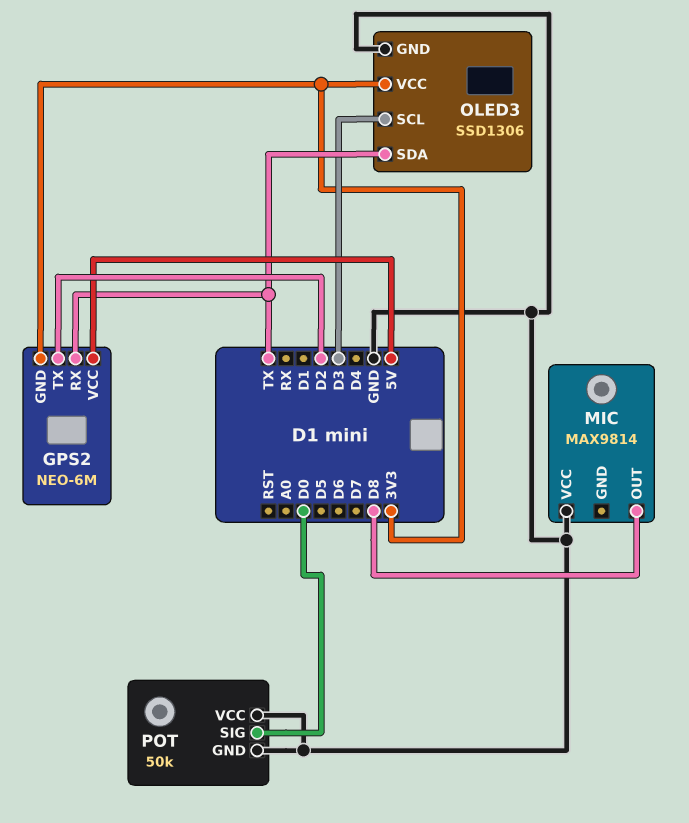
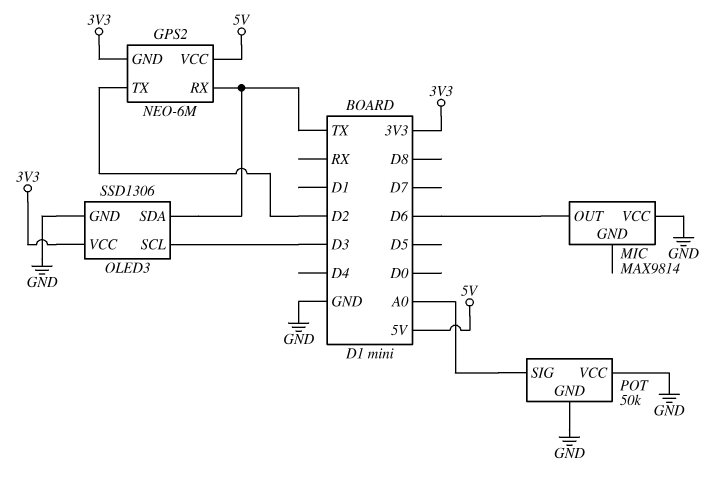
MIC pin OUT: D8 -> D6
POT pin SIG: D0 -> A0

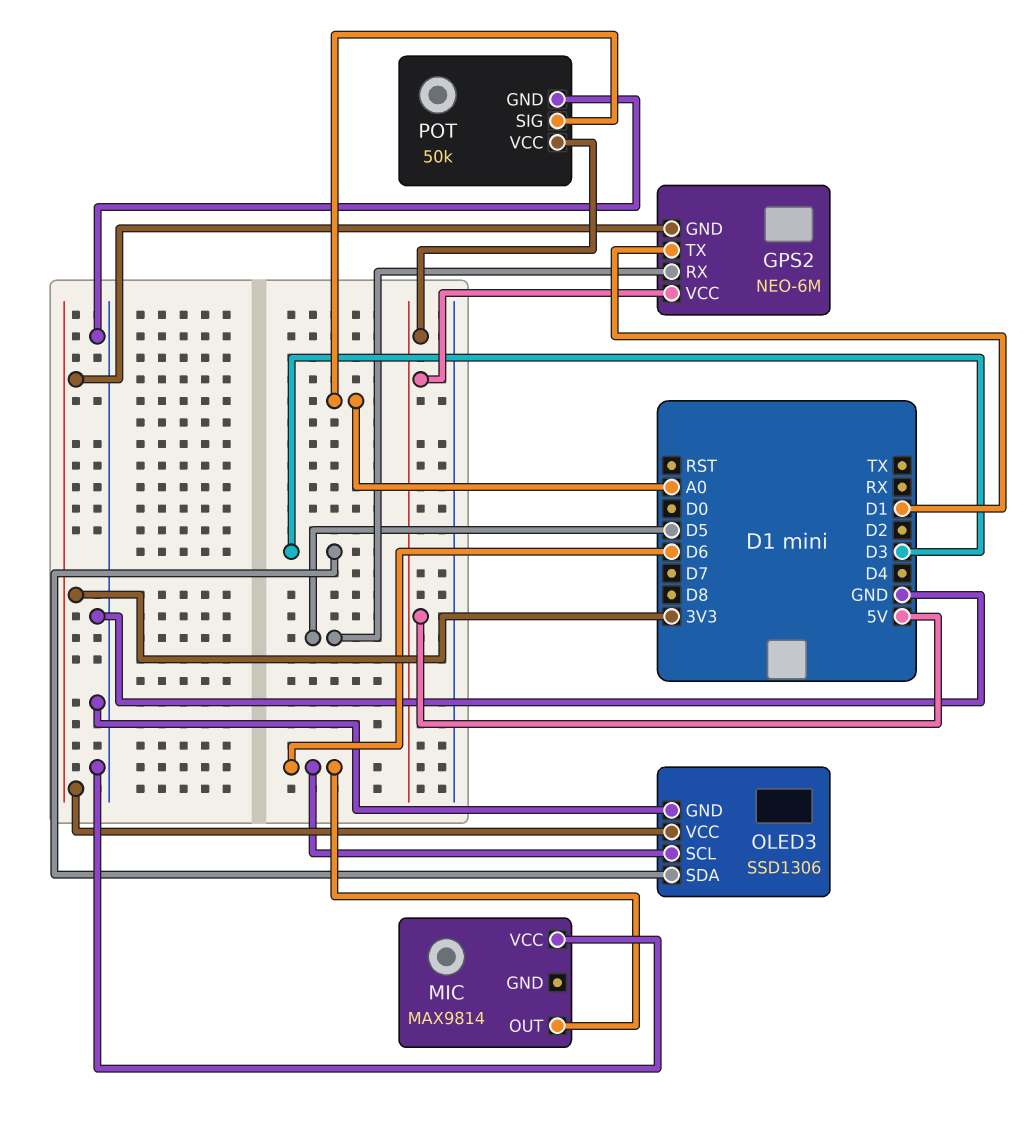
GPS2 pin RX: TX -> D5
GPS2 pin TX: D2 -> D1
OLED3 pin SCL: D3 -> D6
OLED3 pin SDA: TX -> D3
POT pin VCC: GND -> 5V

